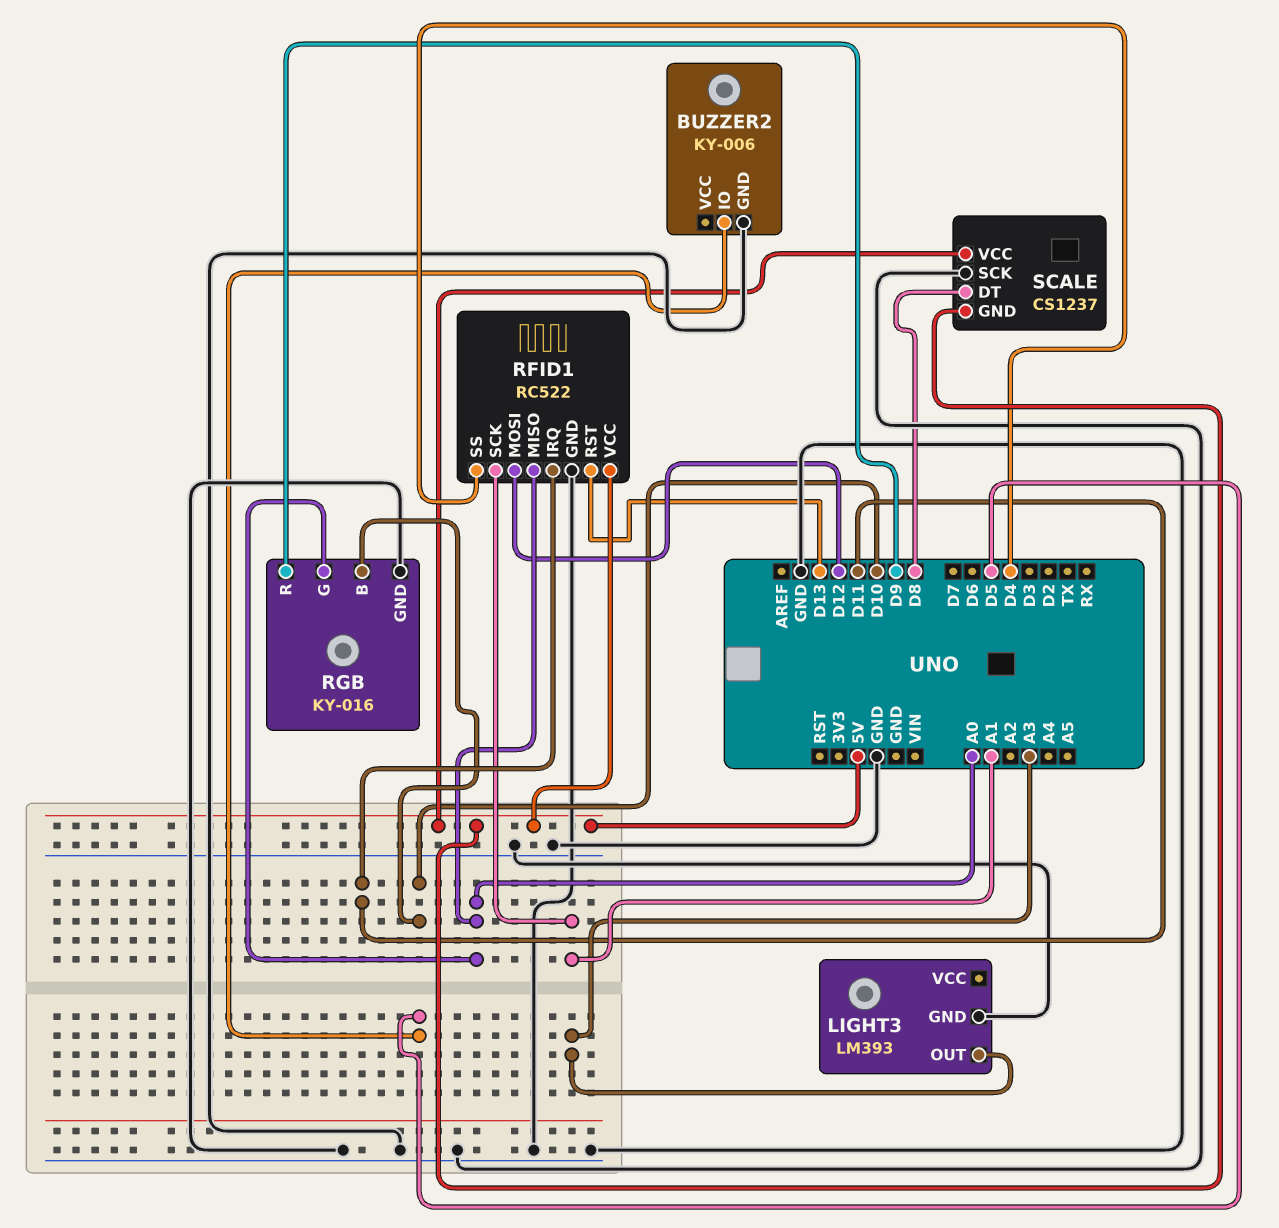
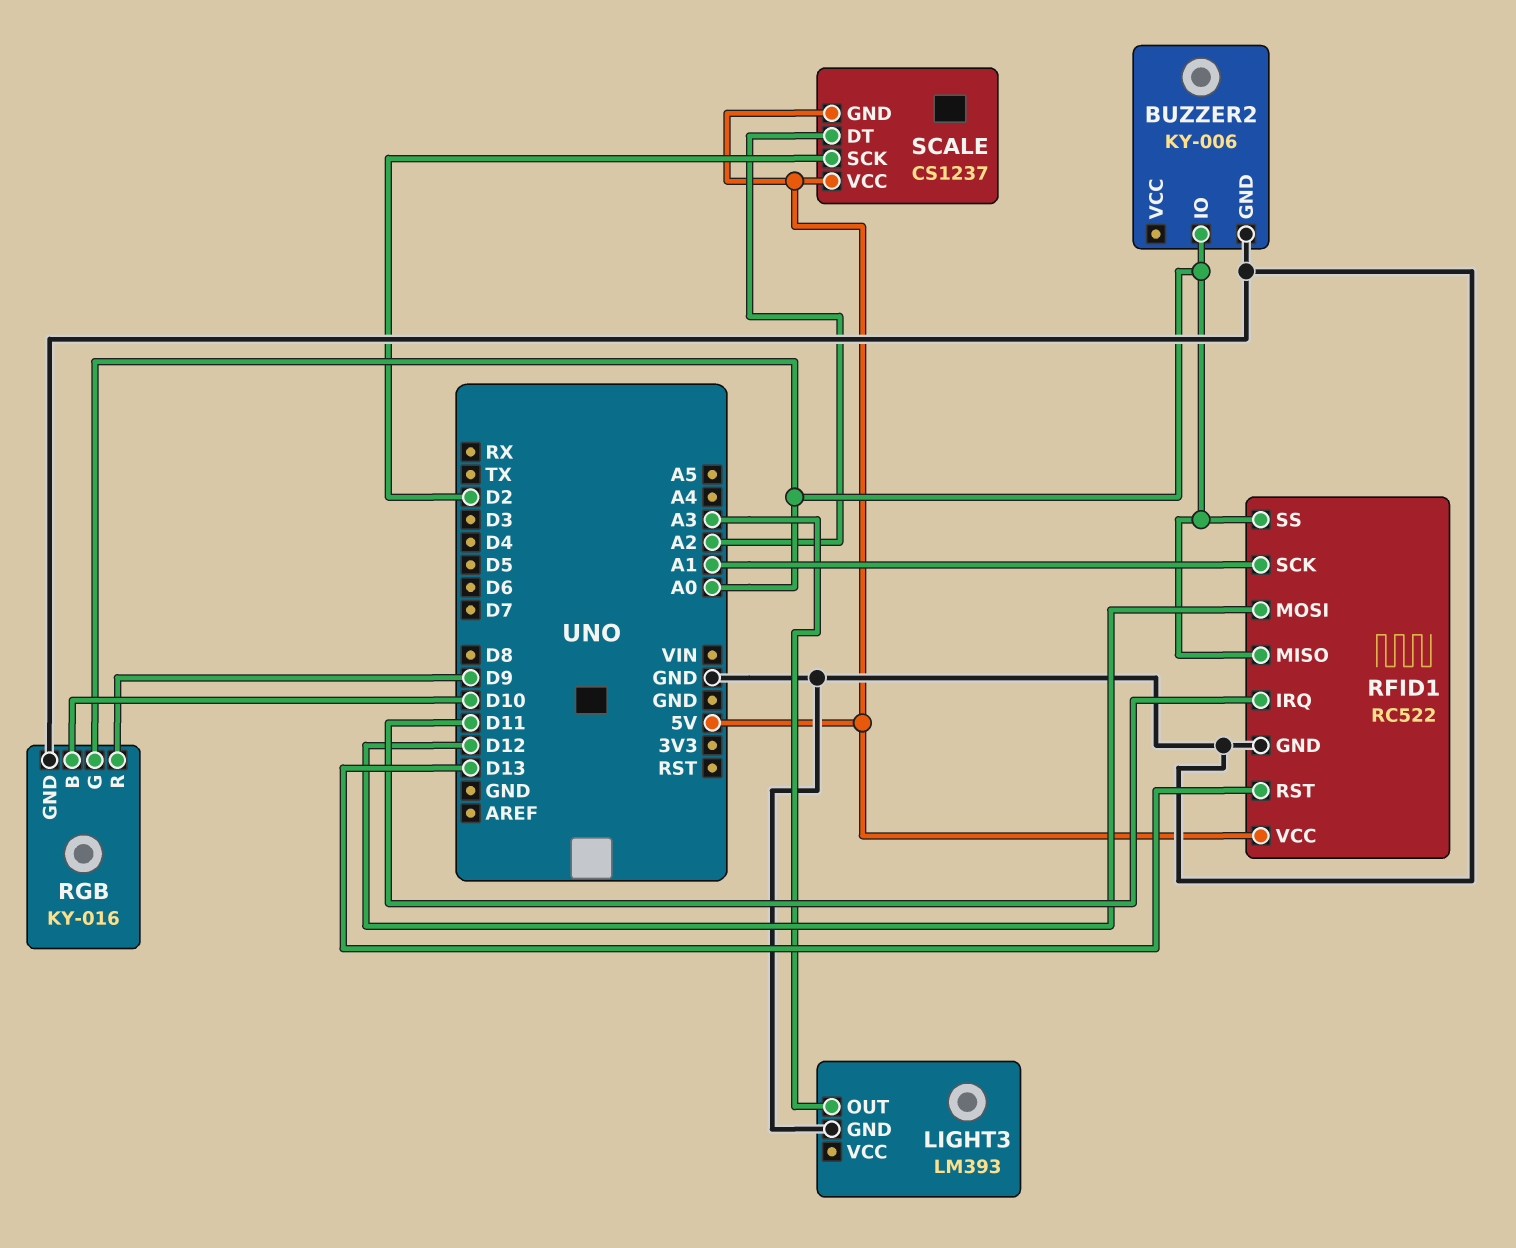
BUZZER2 pin IO: D5 -> A0
RFID1 pin SS: D4 -> A0
SCALE pin DT: D8 -> A2
SCALE pin SCK: GND -> D2

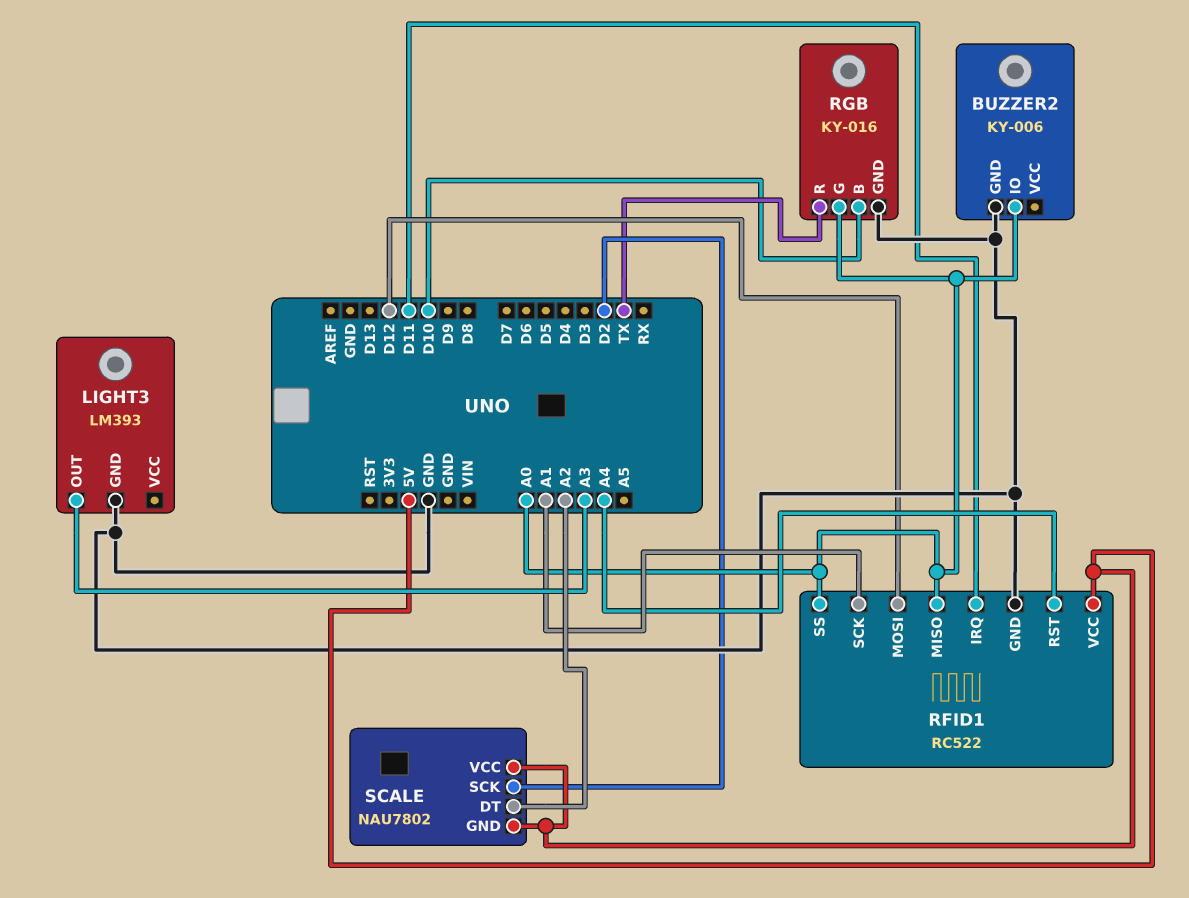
RFID1 pin RST: D13 -> A4
RGB pin R: D9 -> TX
SCALE: CS1237 -> NAU7802

